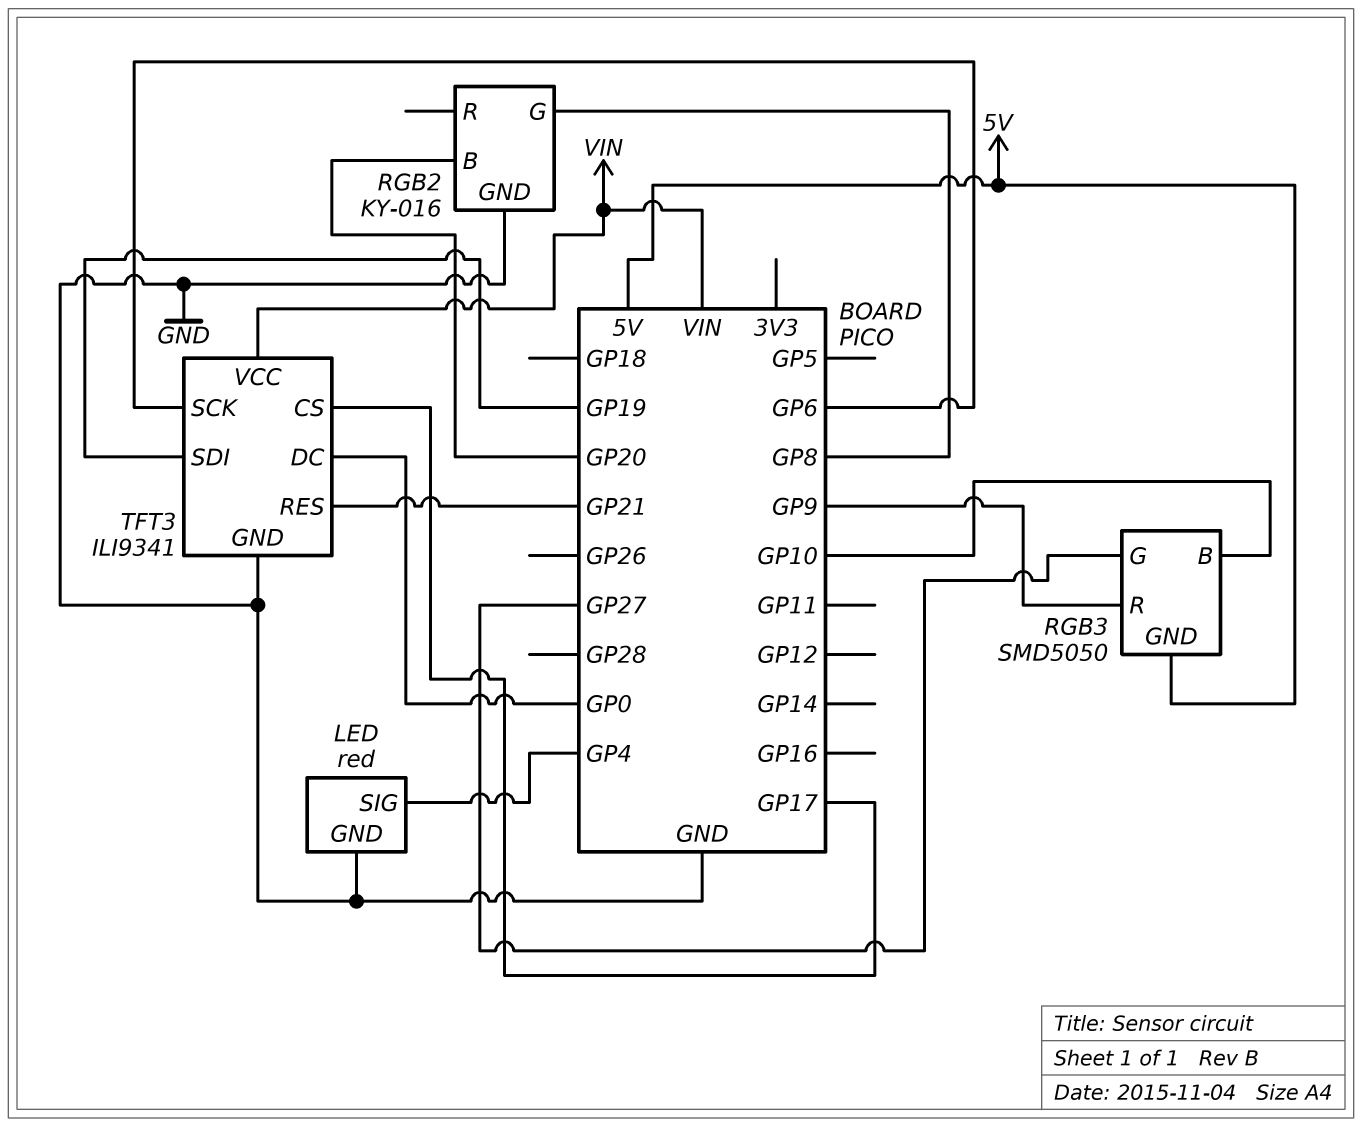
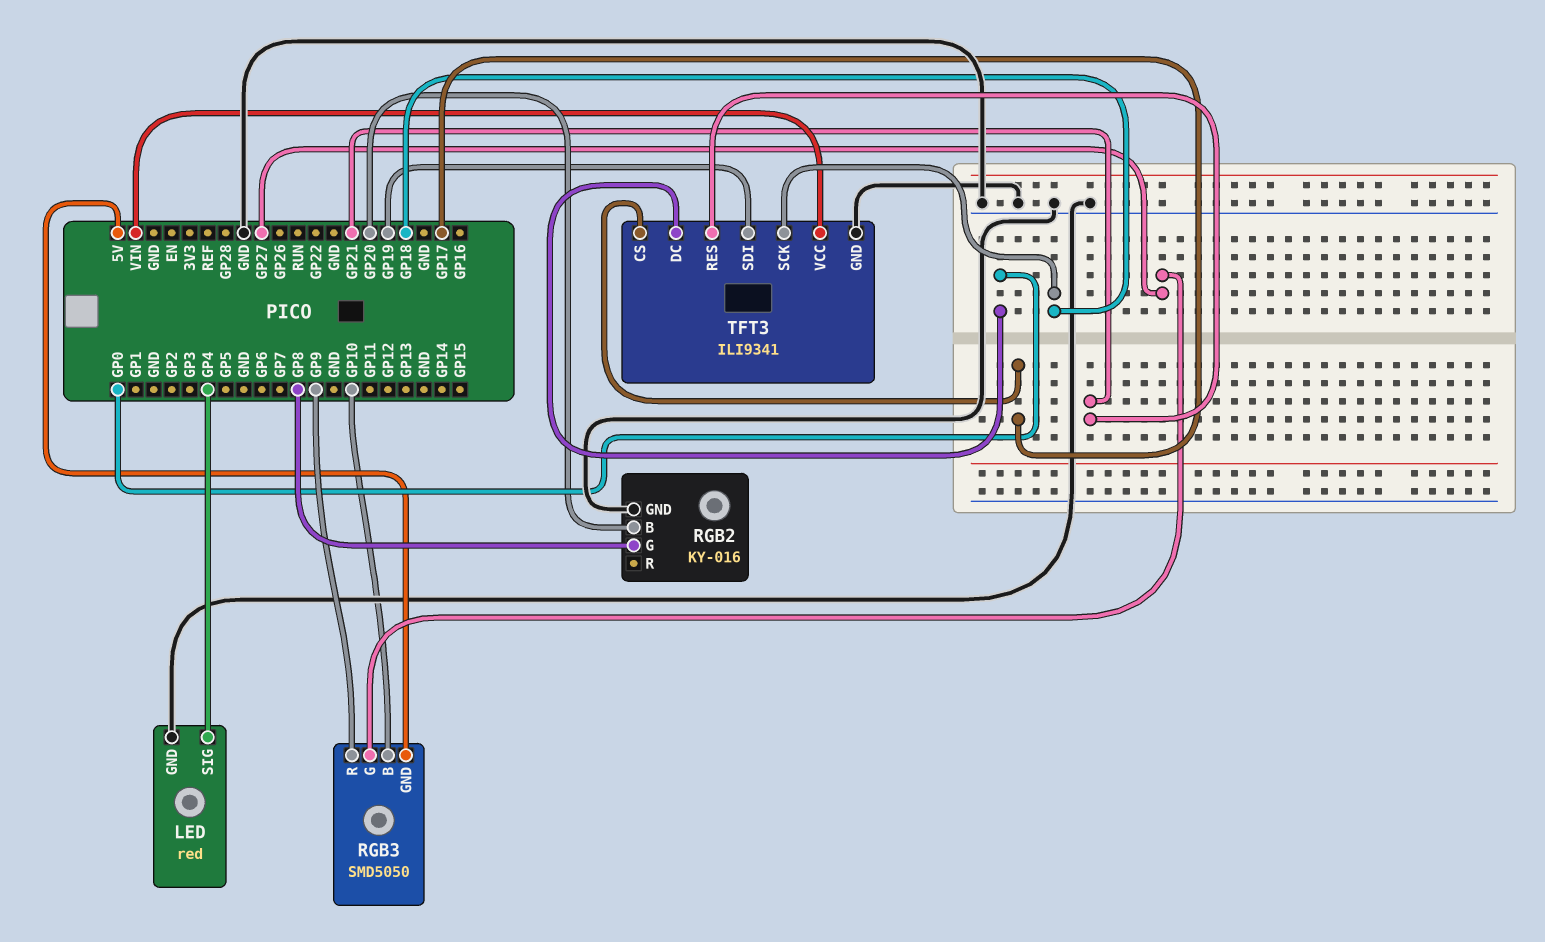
TFT3 pin SCK: GP6 -> GP18

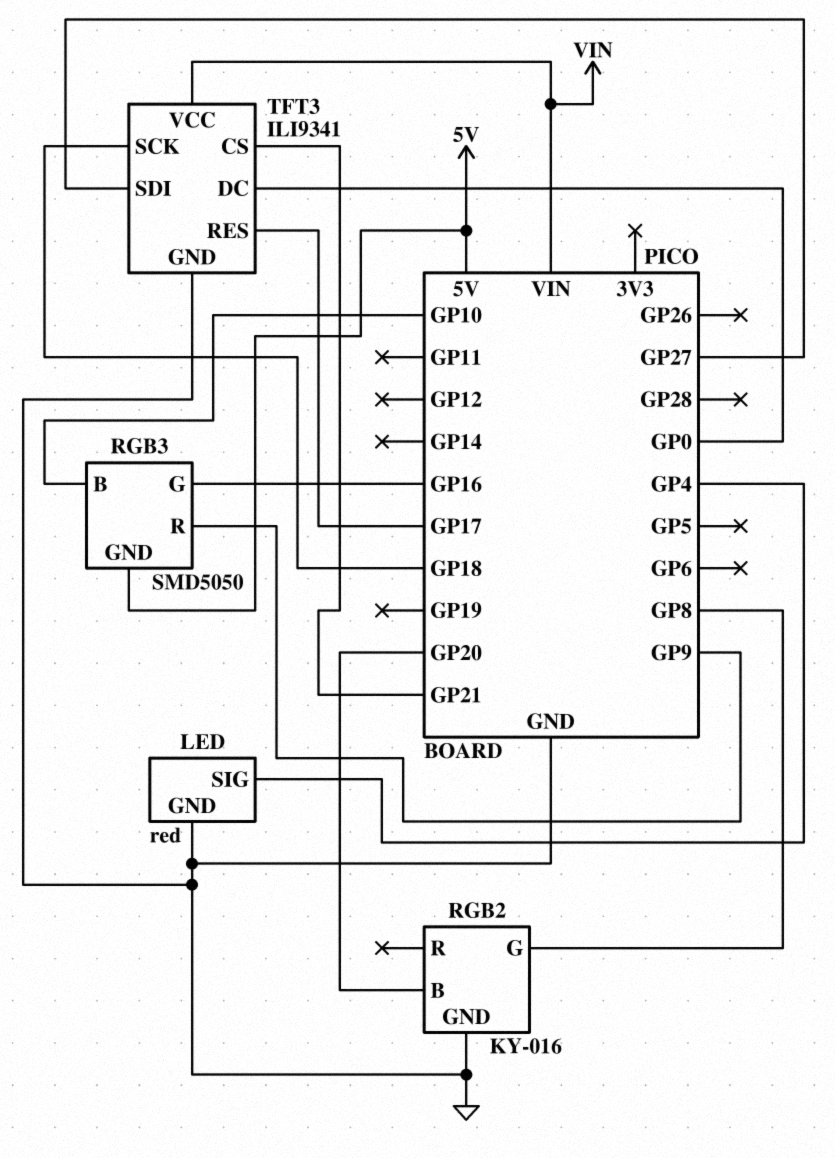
RGB3 pin G: GP27 -> GP16
TFT3 pin CS: GP17 -> GP21
TFT3 pin RES: GP21 -> GP17
TFT3 pin SDI: GP19 -> GP27

